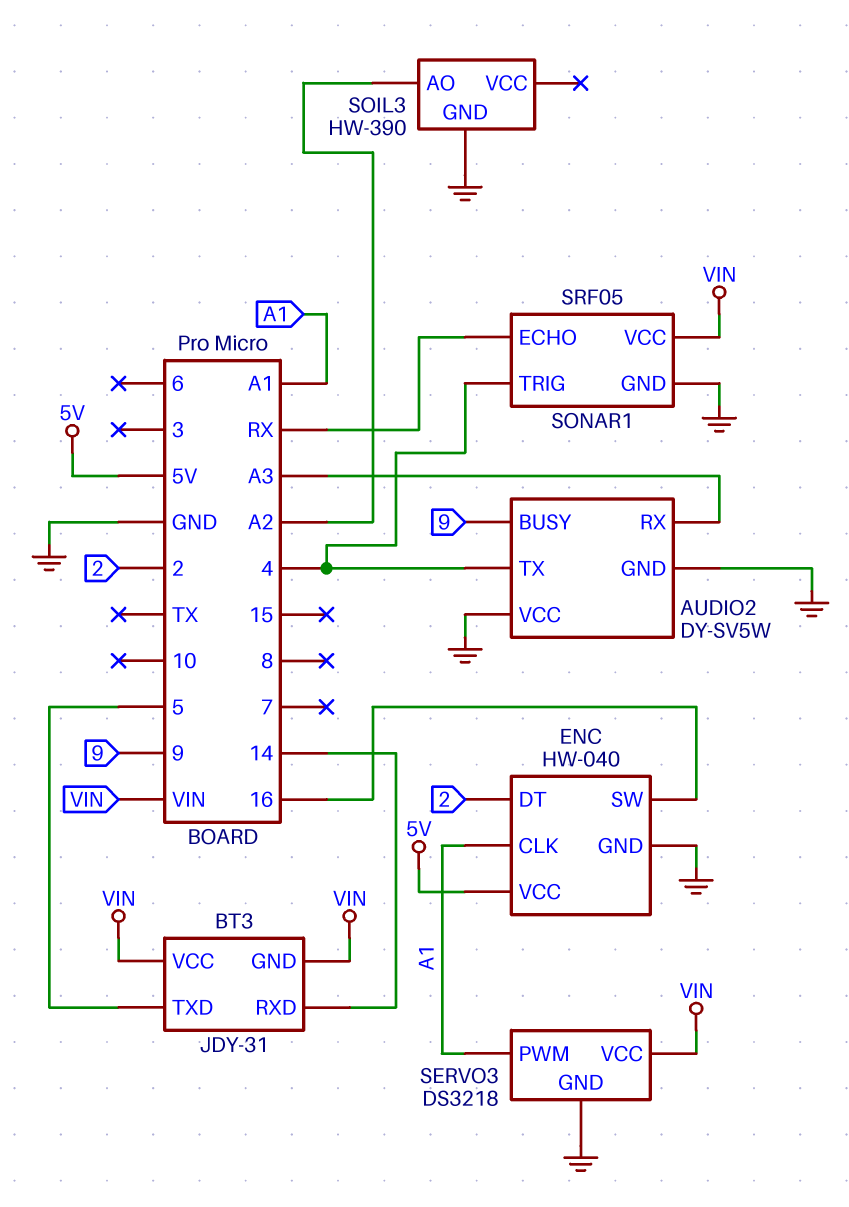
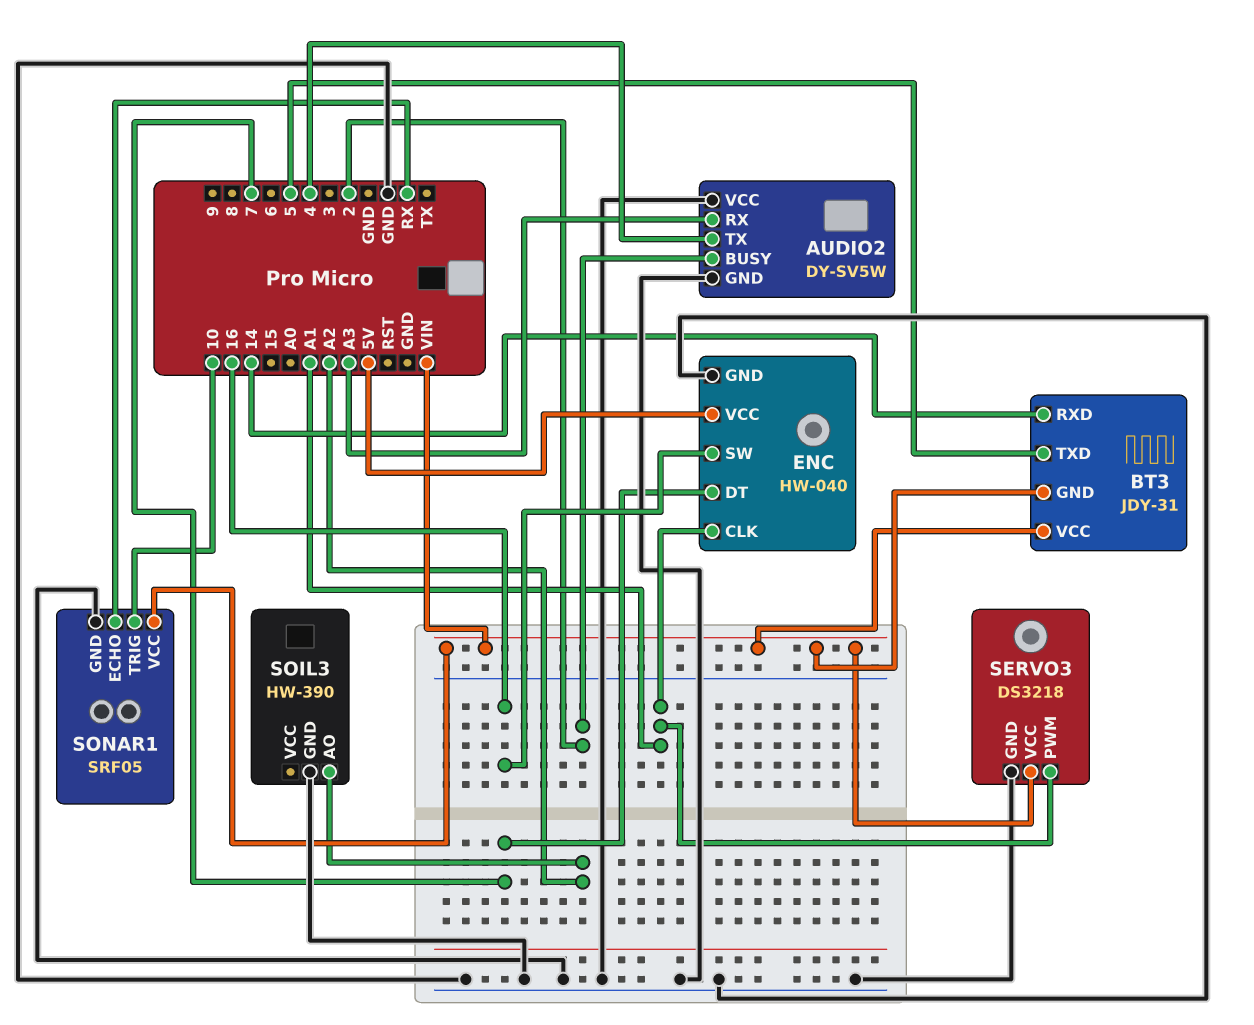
AUDIO2 pin BUSY: 9 -> 2
ENC pin DT: 2 -> 7
SONAR1 pin TRIG: 4 -> 10

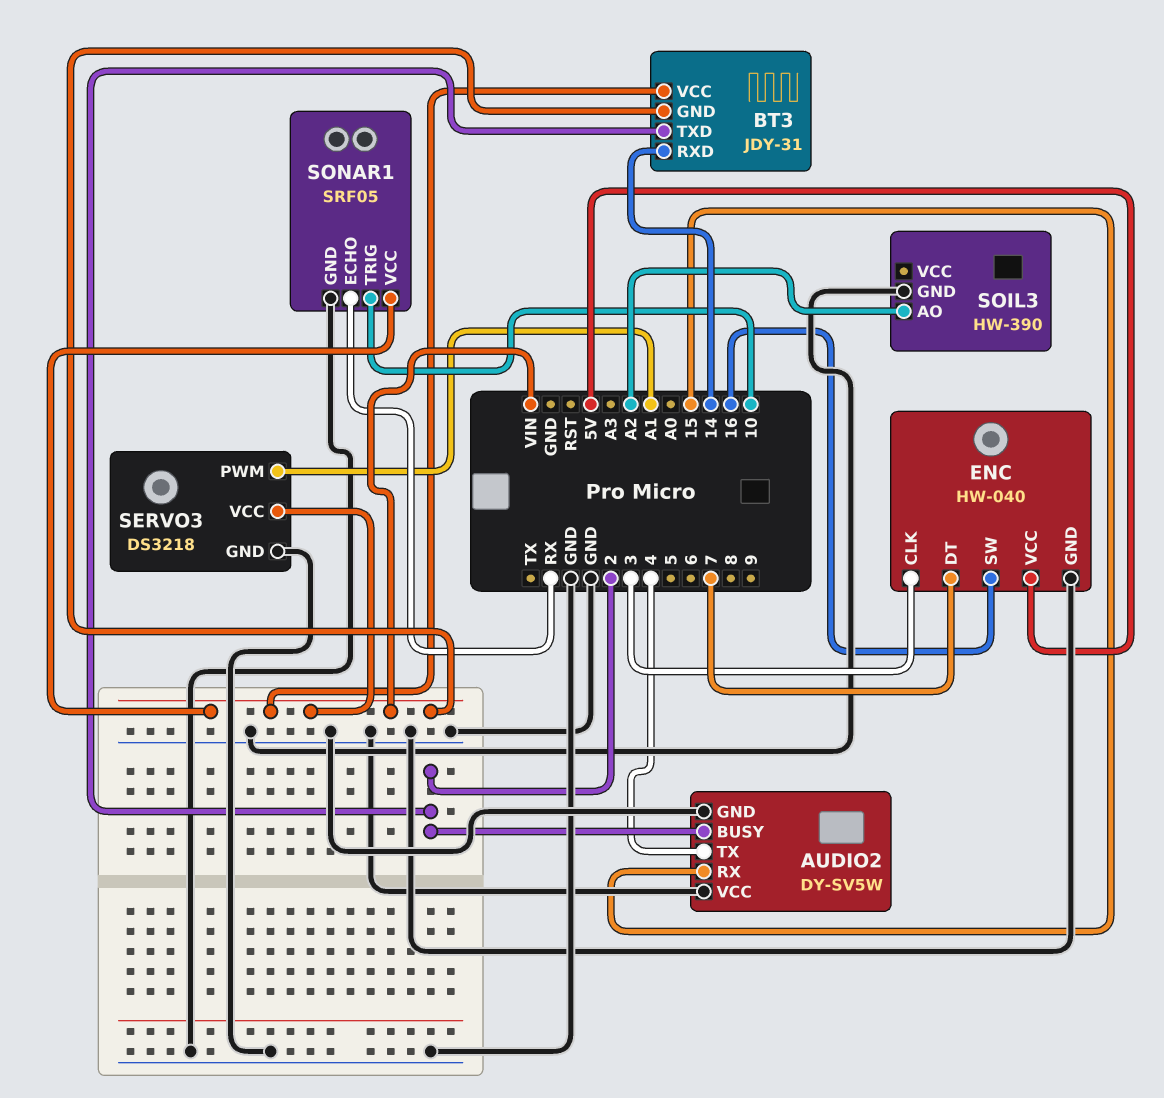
AUDIO2 pin RX: A3 -> 15
BT3 pin TXD: 5 -> 2
ENC pin CLK: A1 -> 3

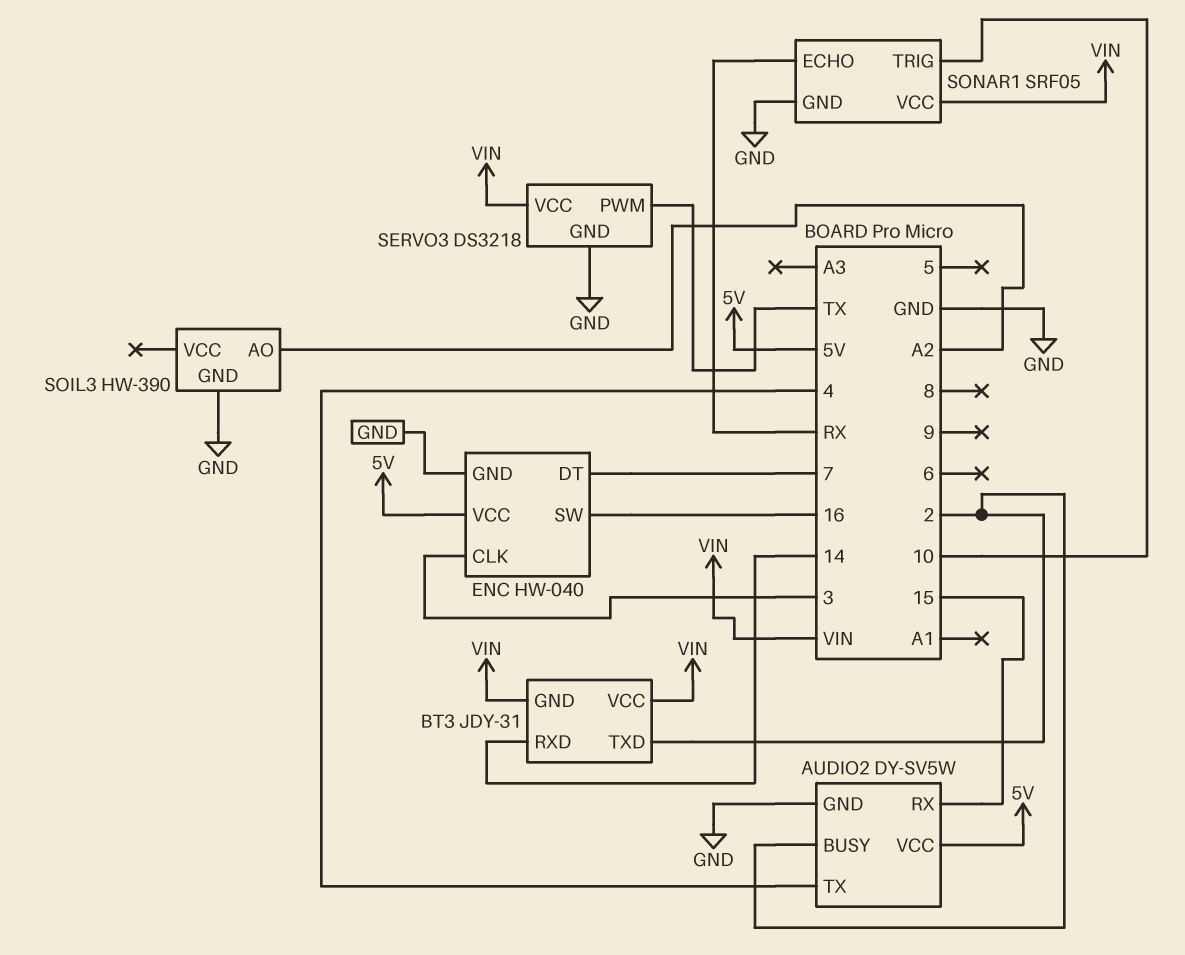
AUDIO2 pin VCC: GND -> 5V
SERVO3 pin PWM: A1 -> TX

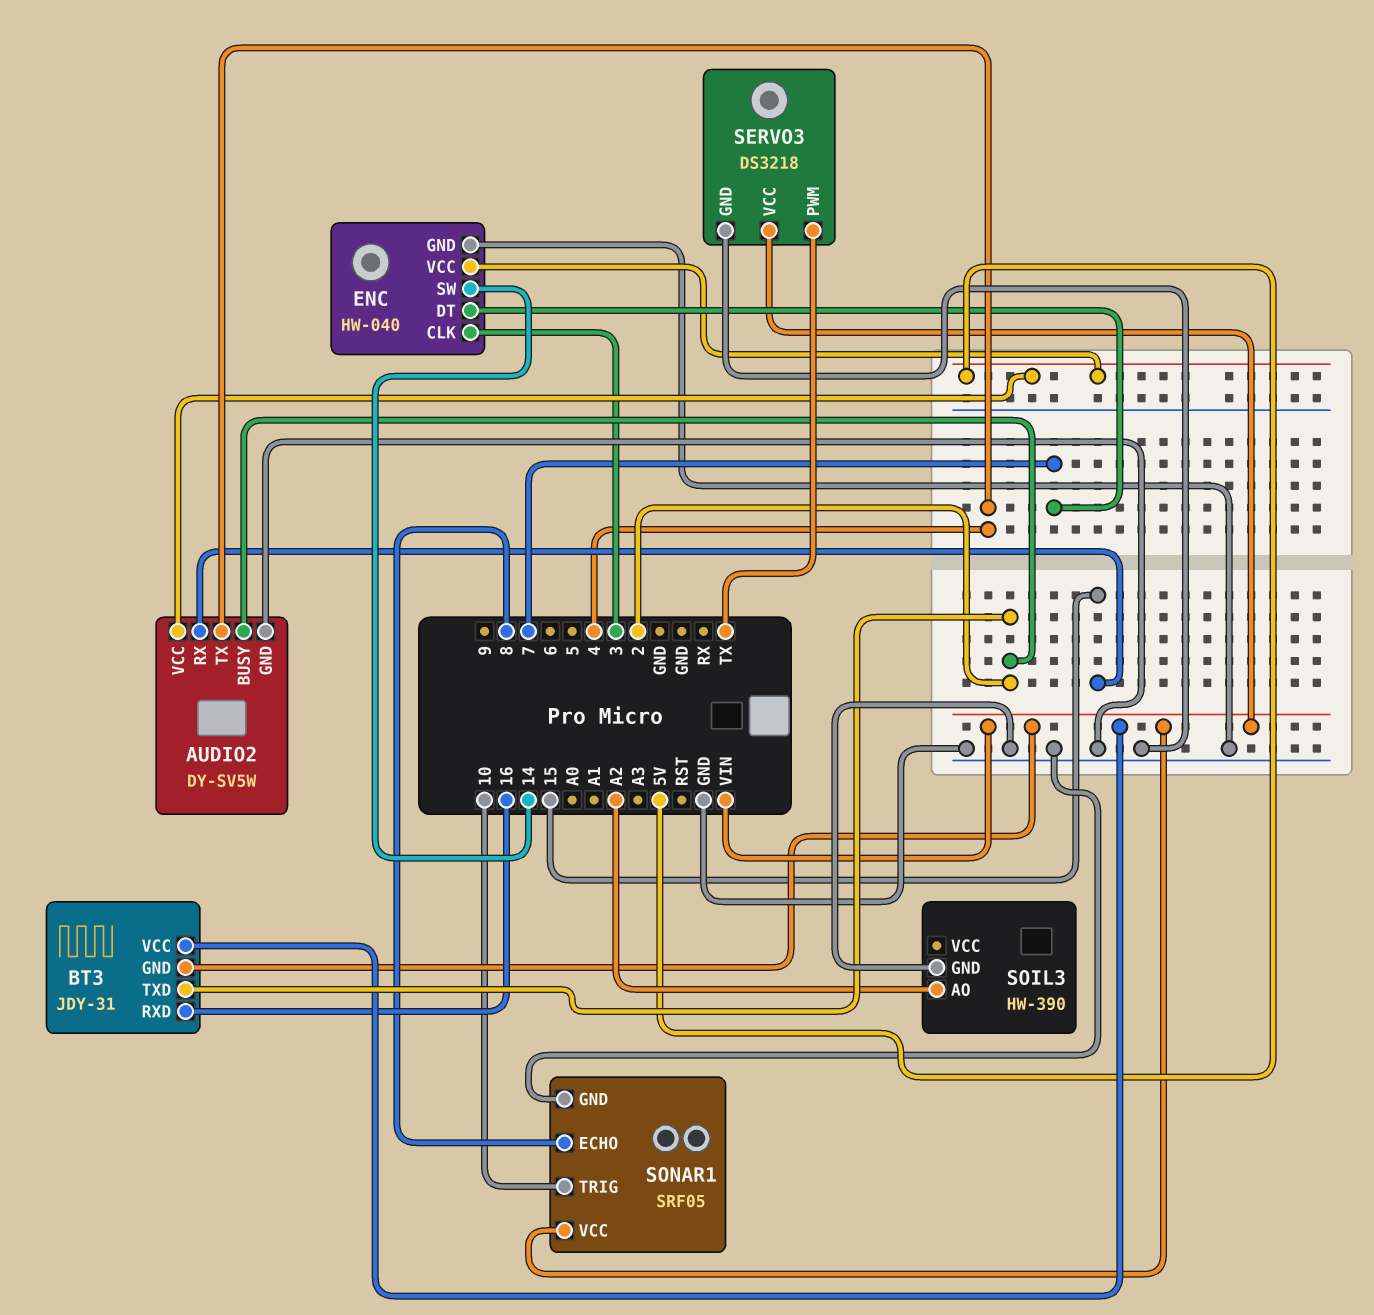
BT3 pin RXD: 14 -> 16
ENC pin SW: 16 -> 14
SONAR1 pin ECHO: RX -> 8

